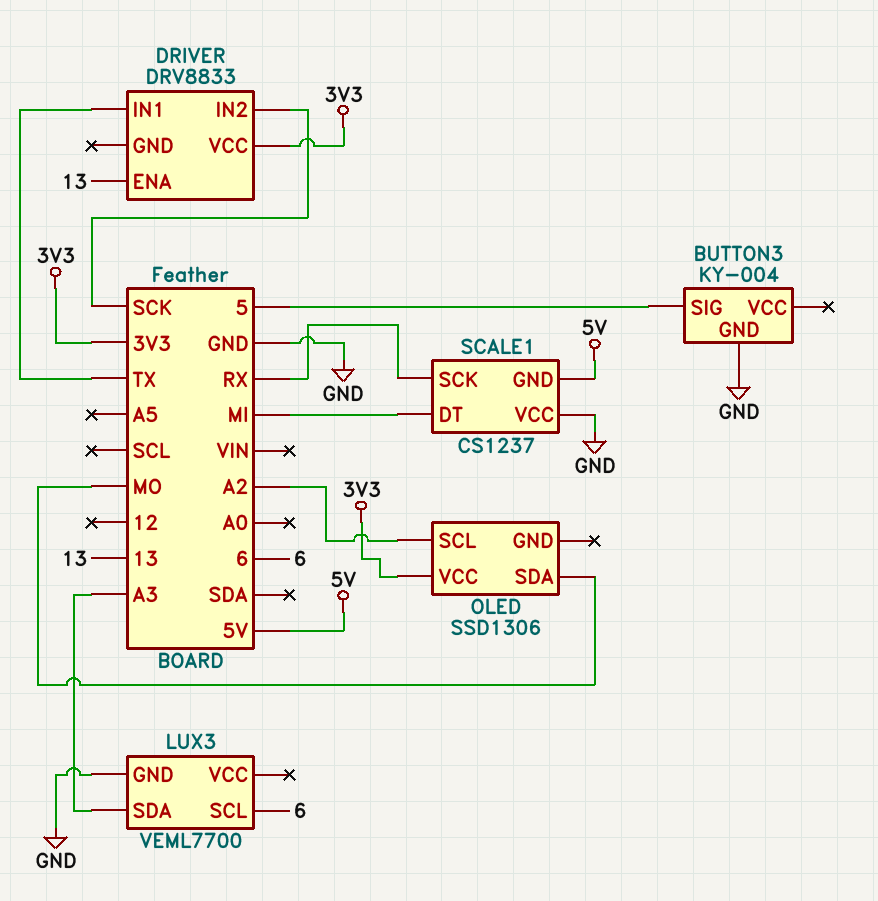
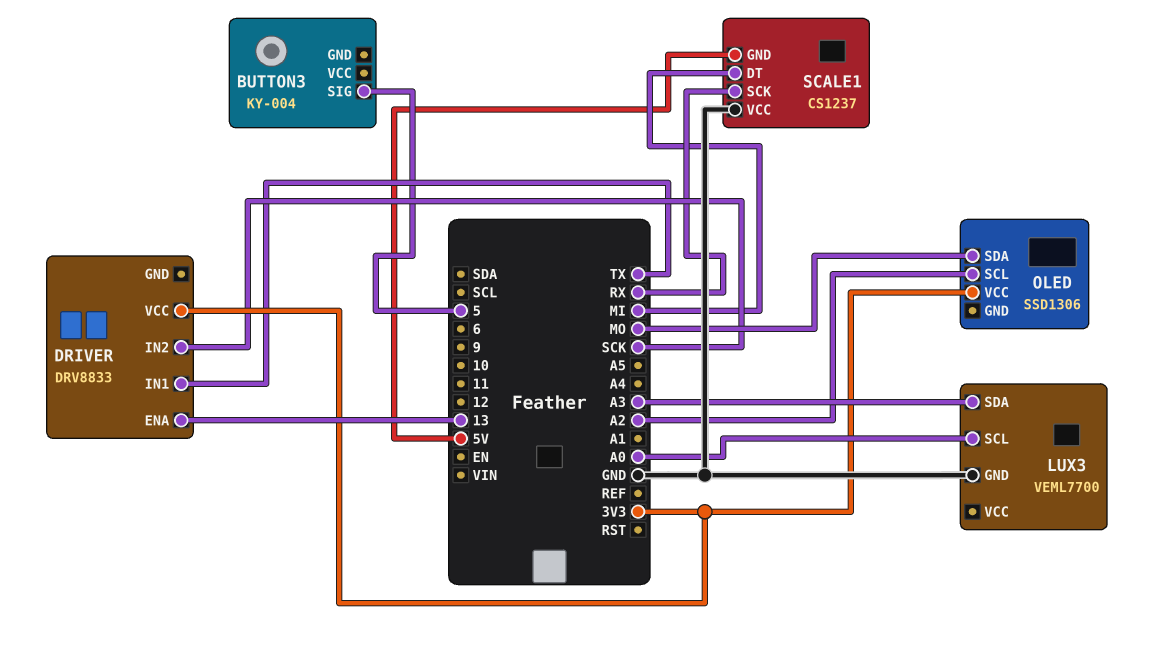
BUTTON3 pin GND: GND -> none
LUX3 pin SCL: 6 -> A0

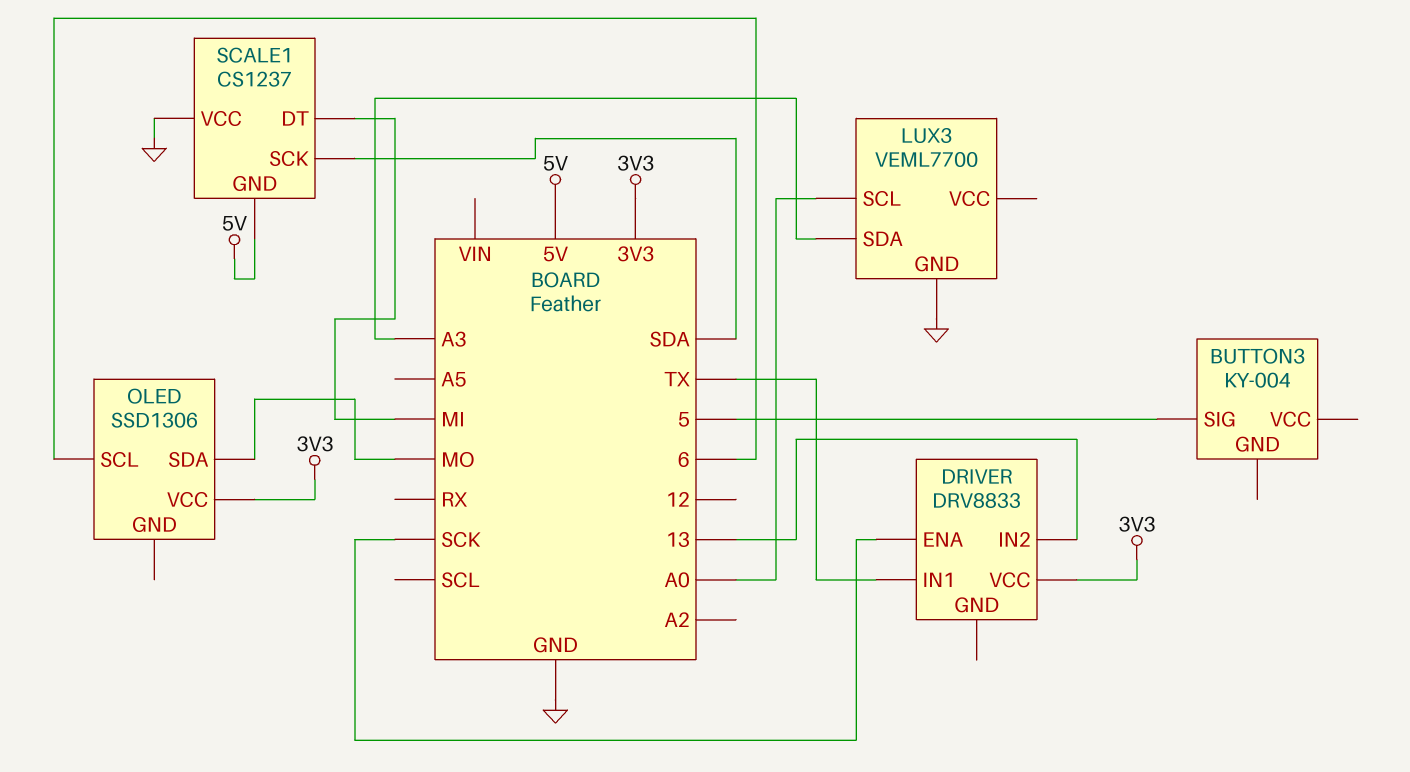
DRIVER pin ENA: 13 -> SCK
DRIVER pin IN2: SCK -> 13
OLED pin SCL: A2 -> 6
SCALE1 pin SCK: RX -> SDA

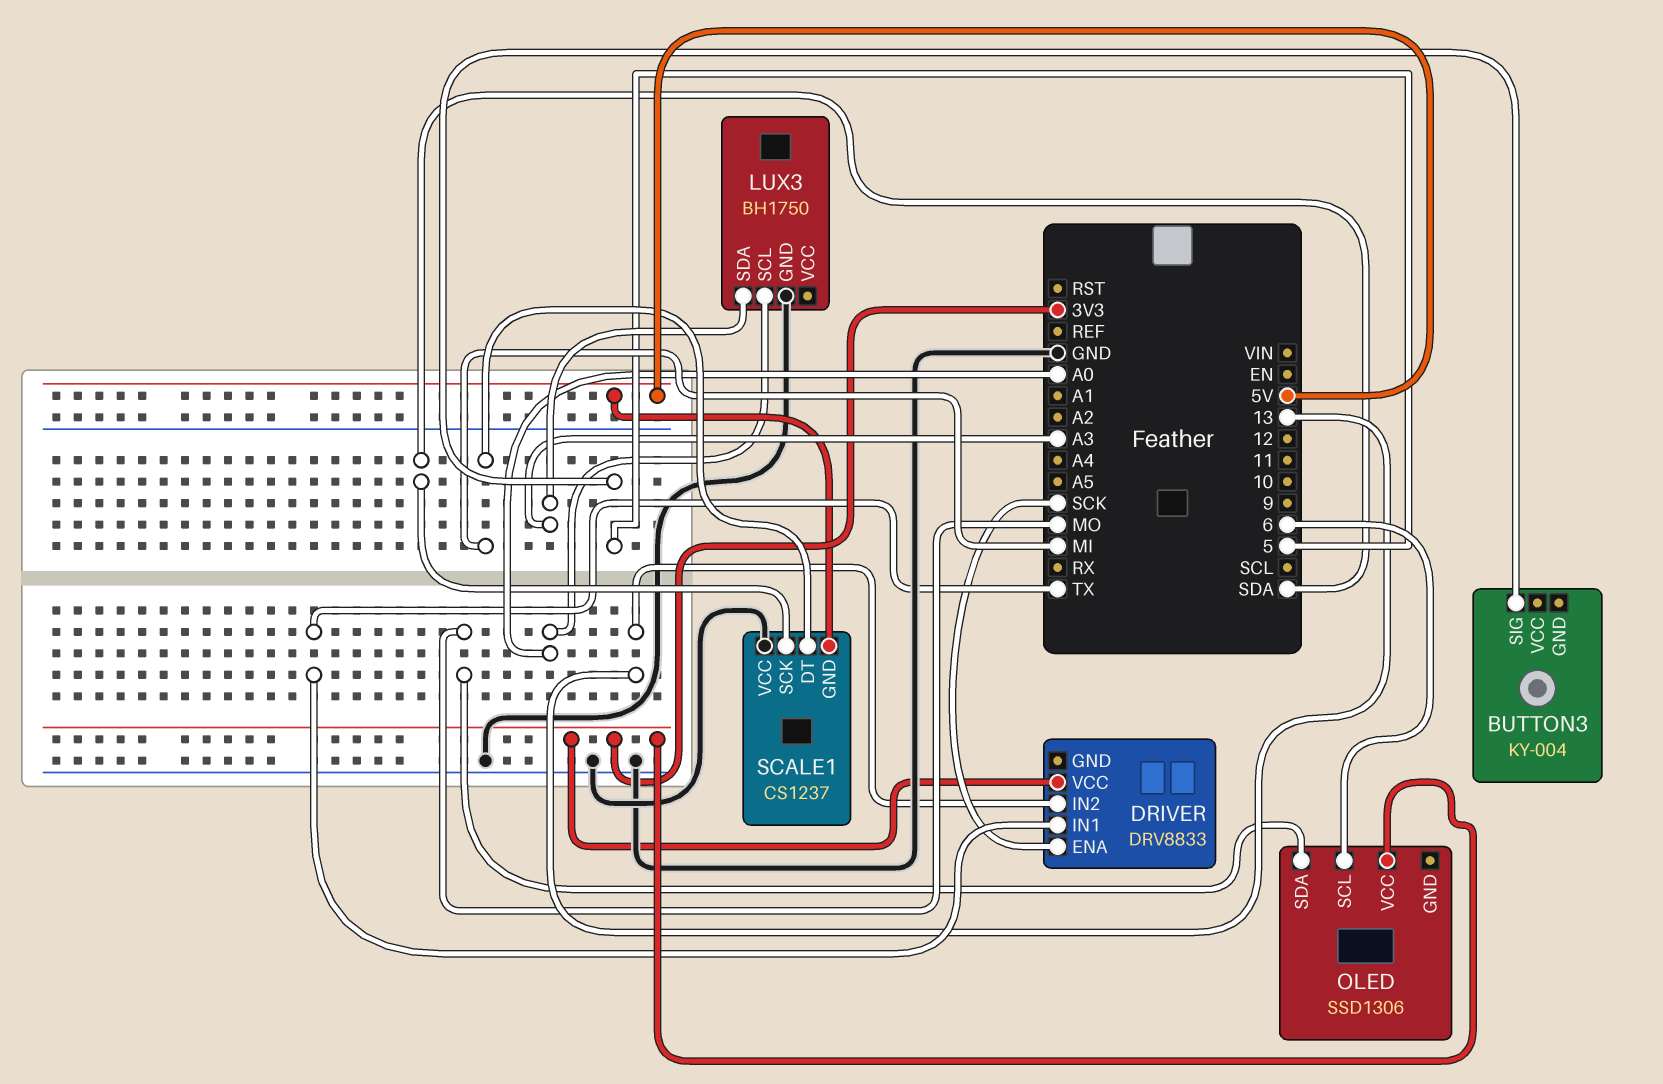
LUX3: VEML7700 -> BH1750

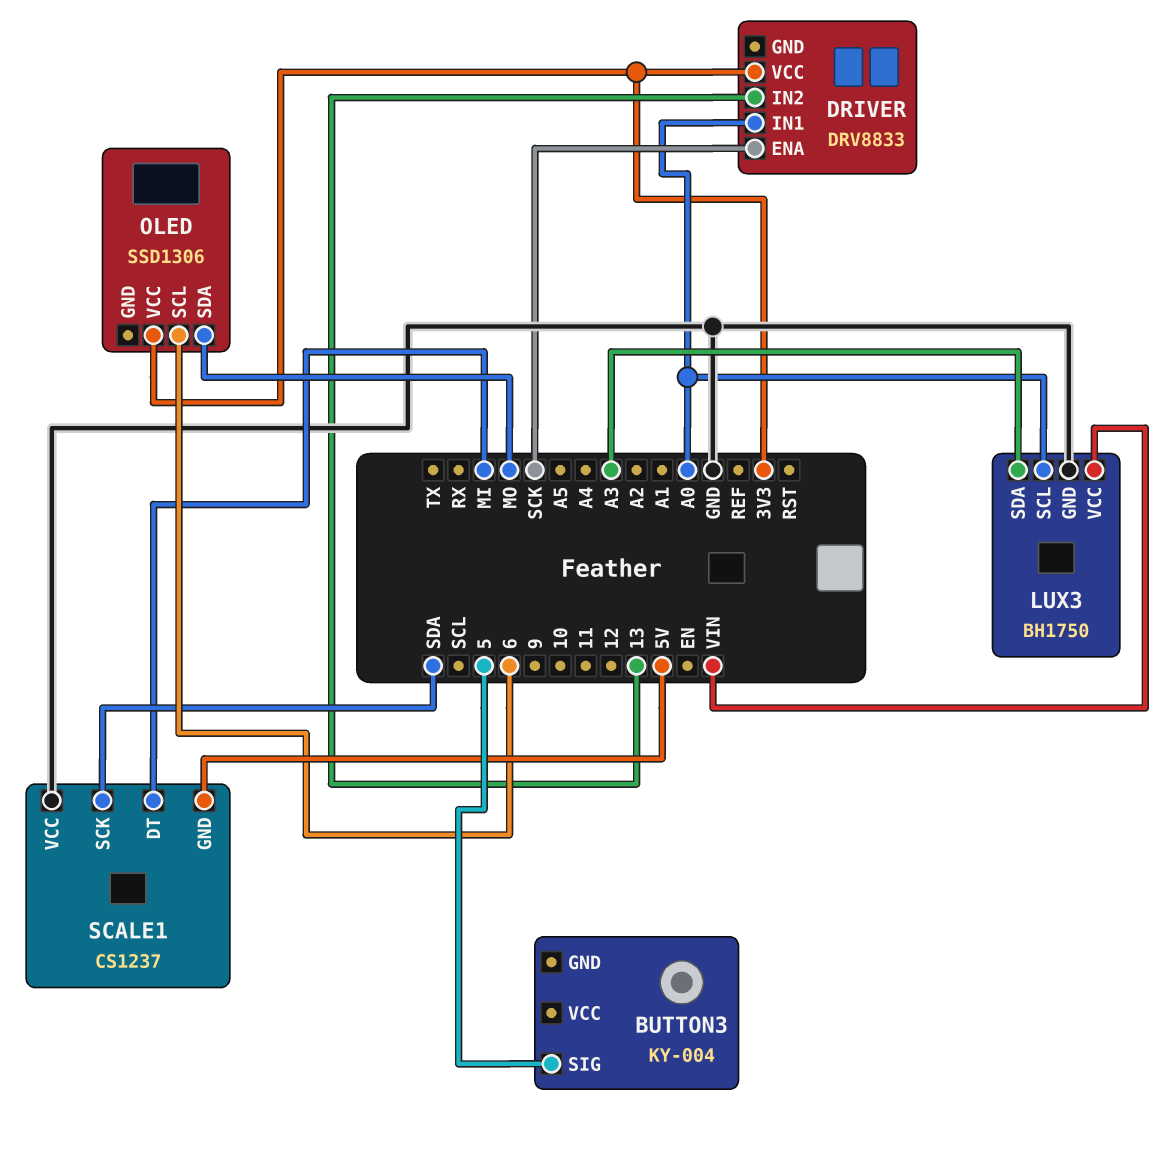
DRIVER pin IN1: TX -> A0
LUX3 pin VCC: none -> VIN

